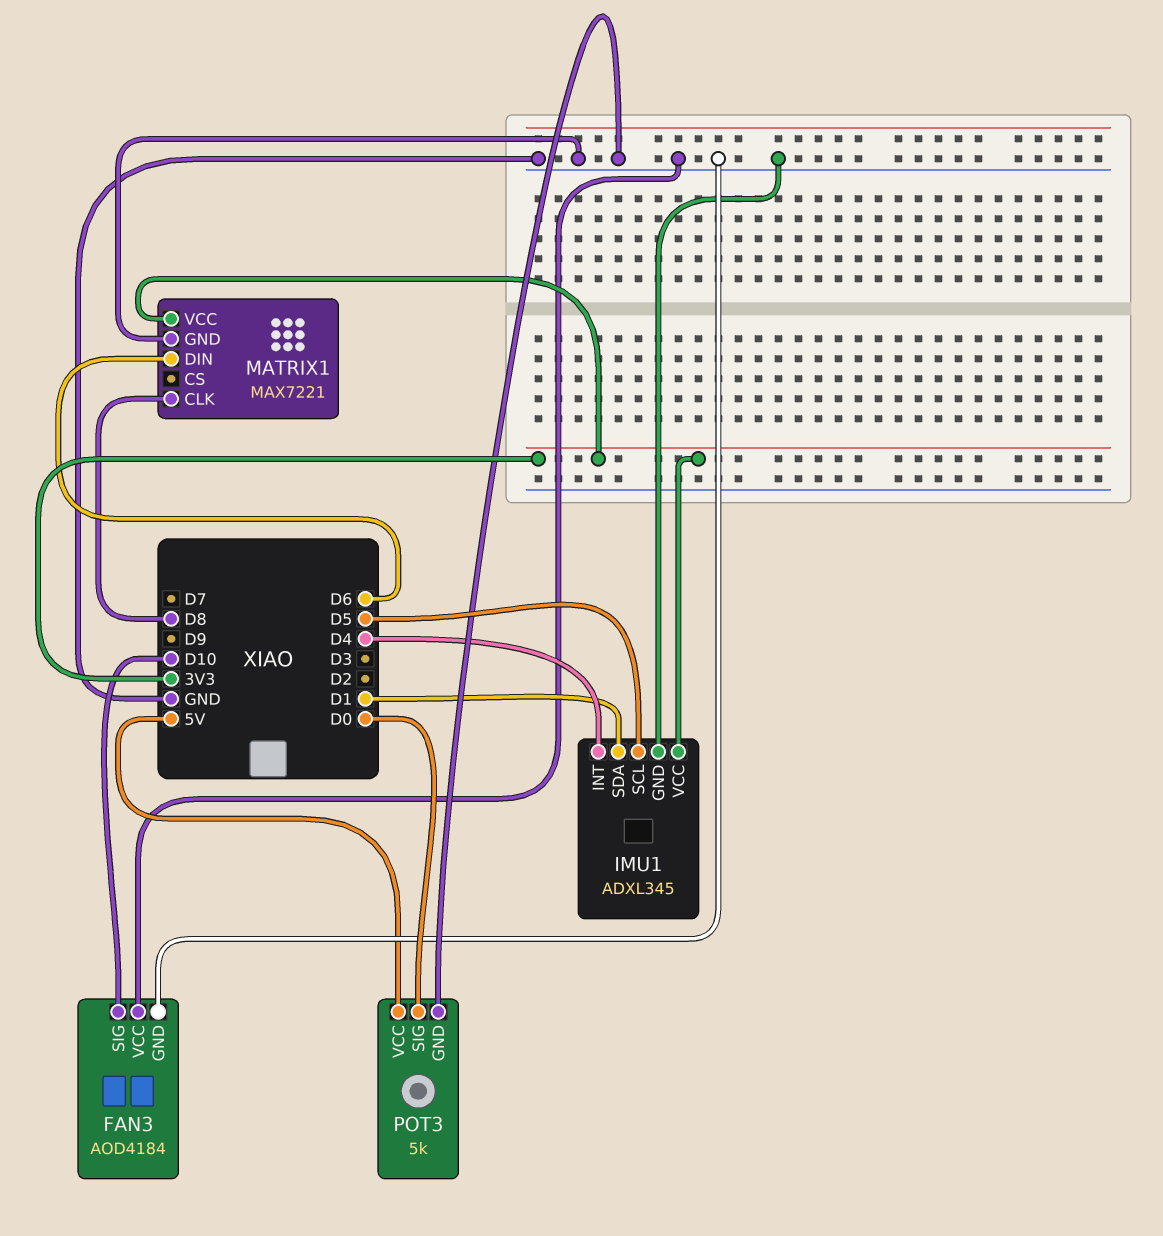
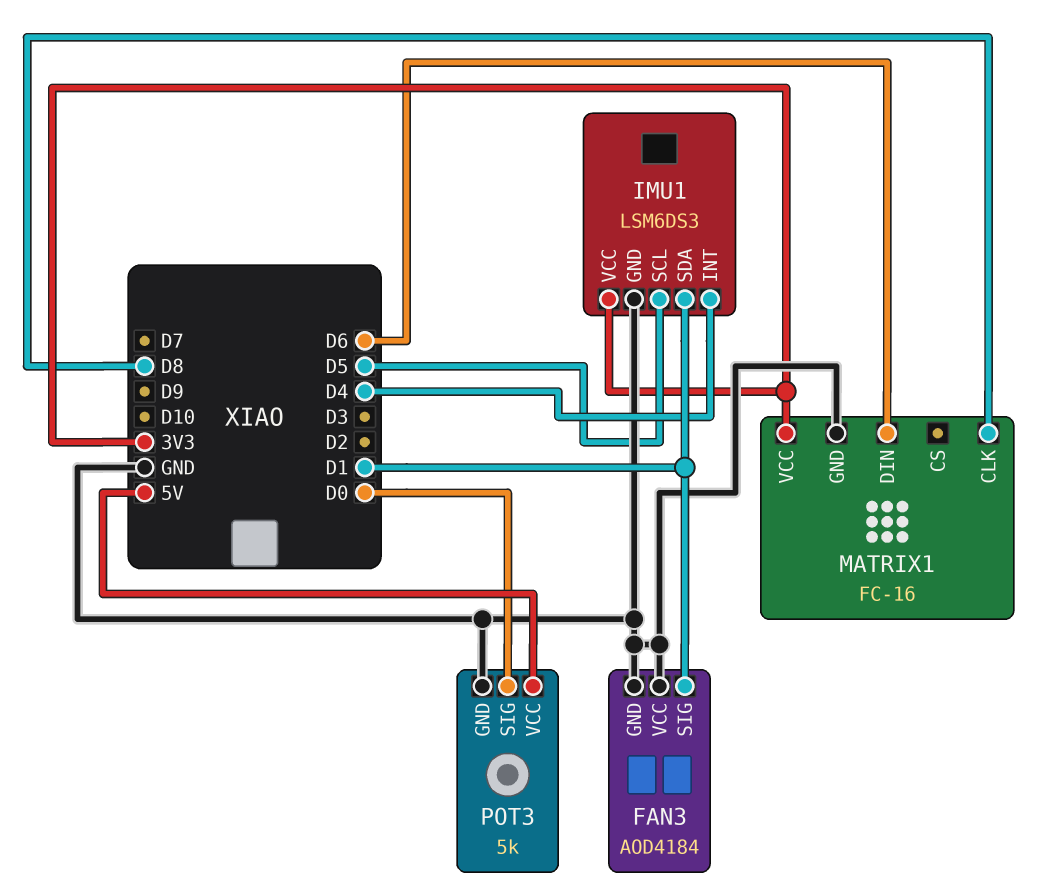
FAN3 pin SIG: D10 -> D1
IMU1: ADXL345 -> LSM6DS3
MATRIX1: MAX7221 -> FC-16

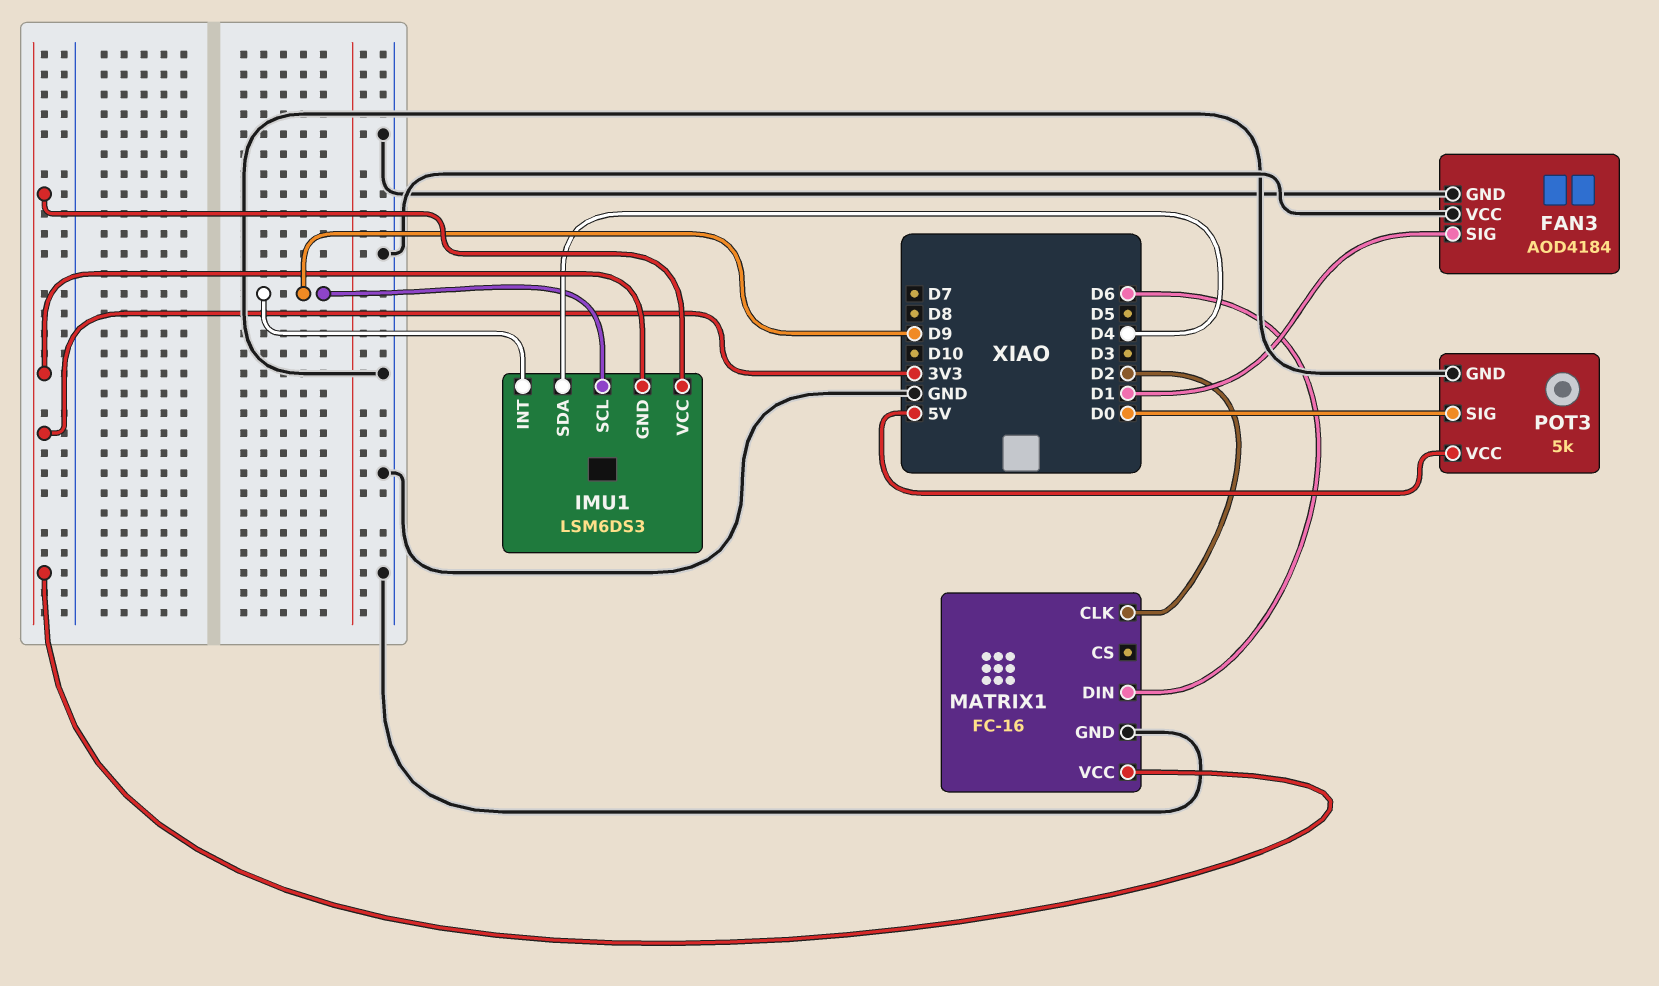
IMU1 pin GND: GND -> 3V3
IMU1 pin INT: D4 -> D9
IMU1 pin SCL: D5 -> D9
IMU1 pin SDA: D1 -> D4
MATRIX1 pin CLK: D8 -> D2

